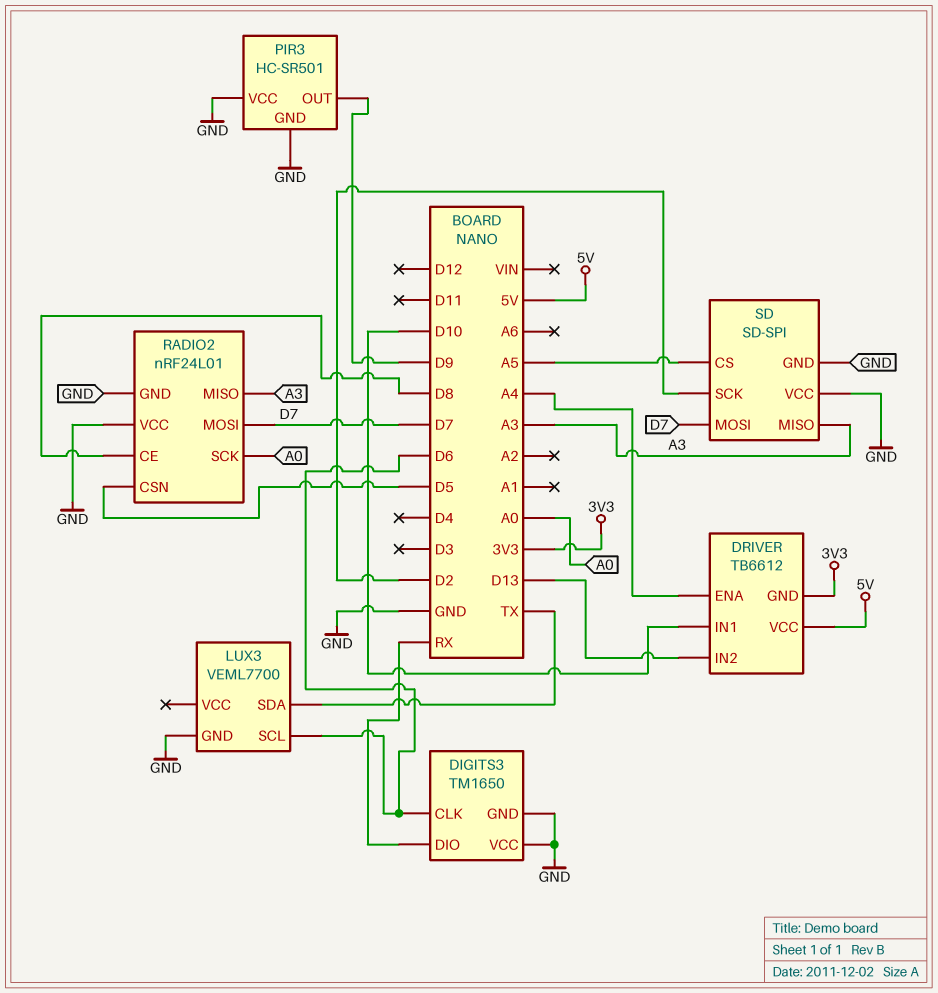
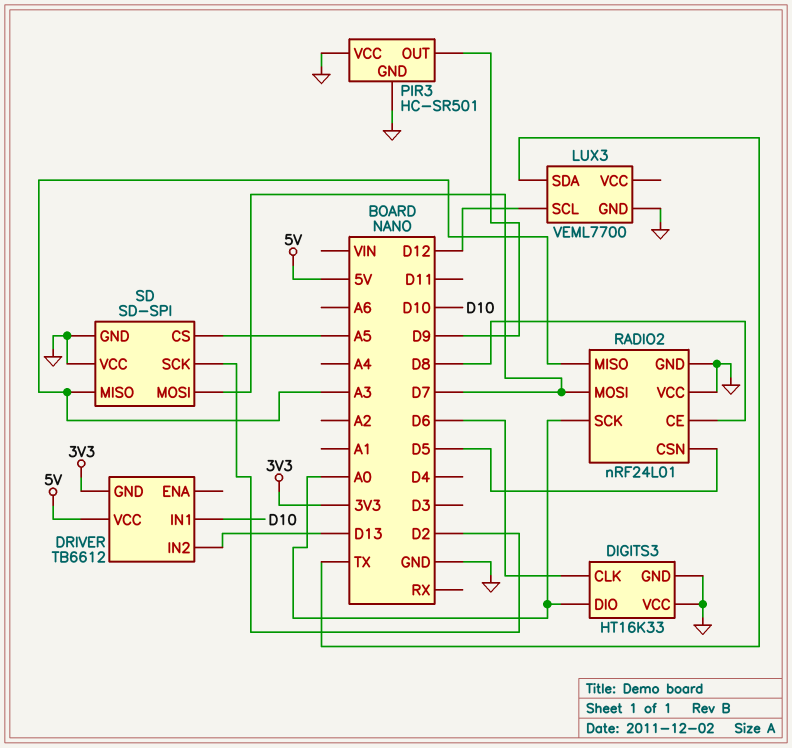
DIGITS3: TM1650 -> HT16K33
DIGITS3 pin DIO: RX -> A0
DRIVER pin ENA: A4 -> none
LUX3 pin SCL: D6 -> D12

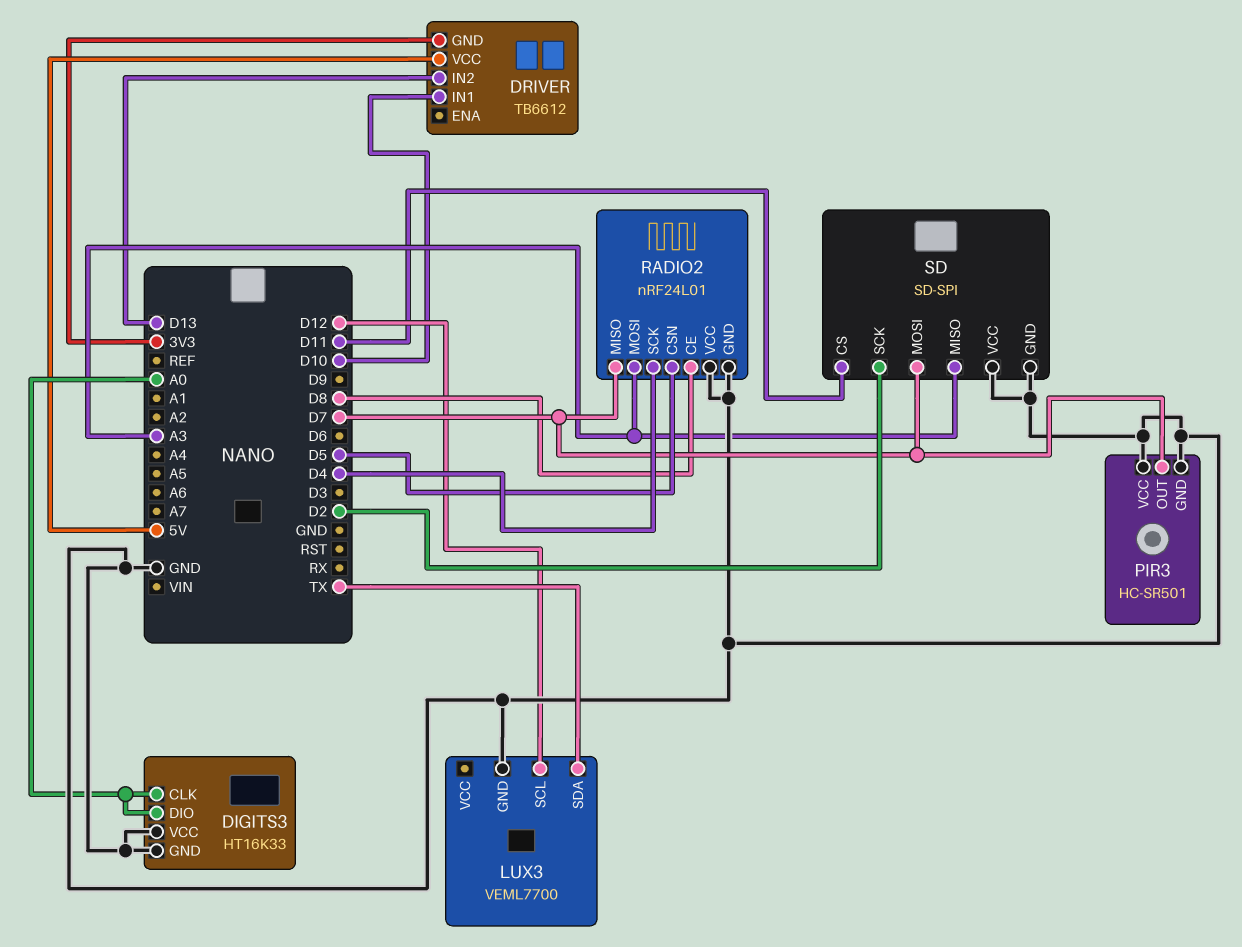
DIGITS3 pin CLK: D6 -> A0
PIR3 pin OUT: D9 -> D7
RADIO2 pin MISO: A3 -> D7
RADIO2 pin MOSI: D7 -> A3
RADIO2 pin SCK: A0 -> D4
SD pin CS: A5 -> D11

